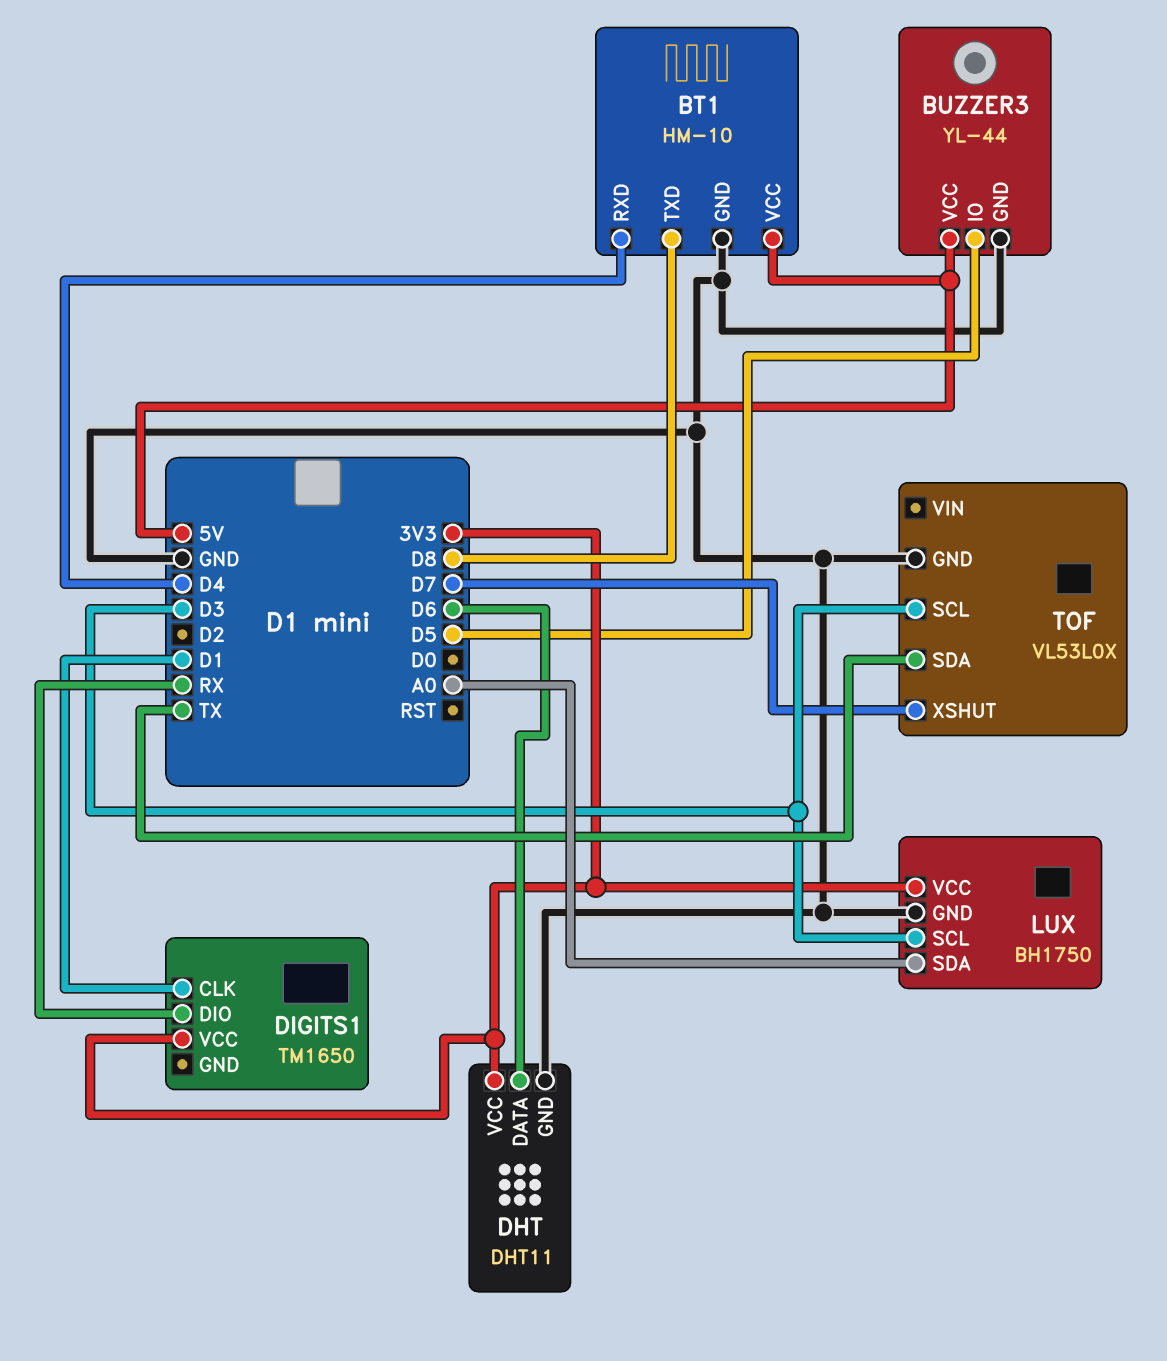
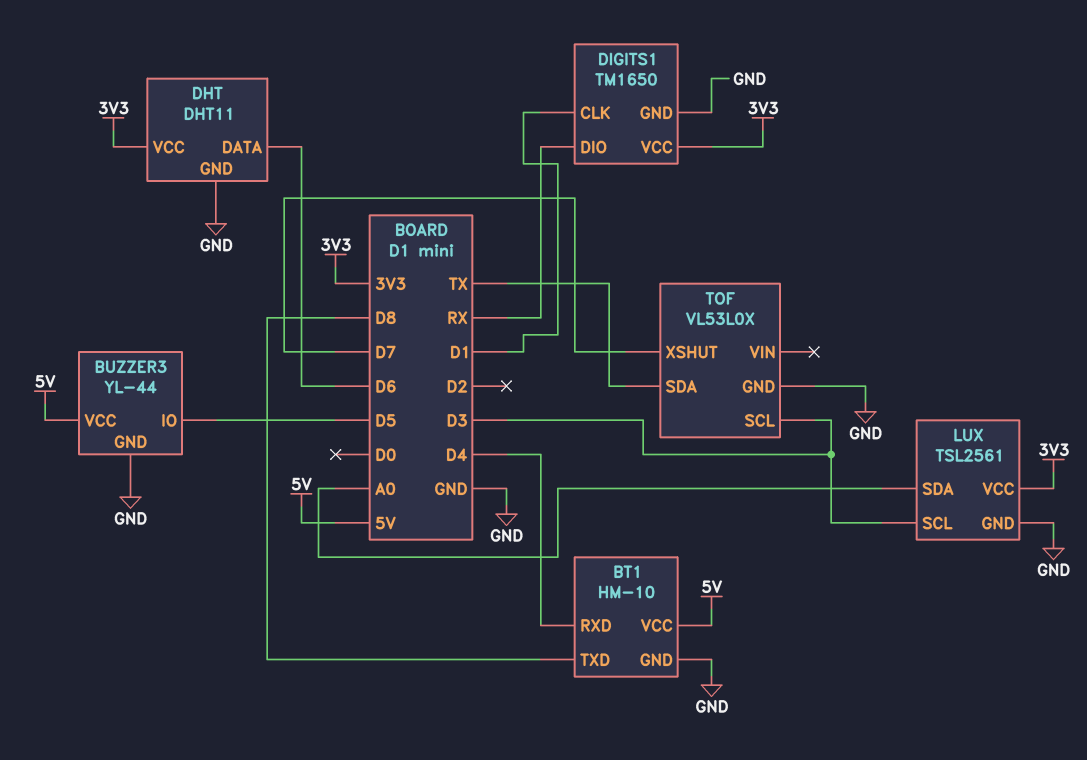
DIGITS1 pin GND: none -> GND
LUX: BH1750 -> TSL2561

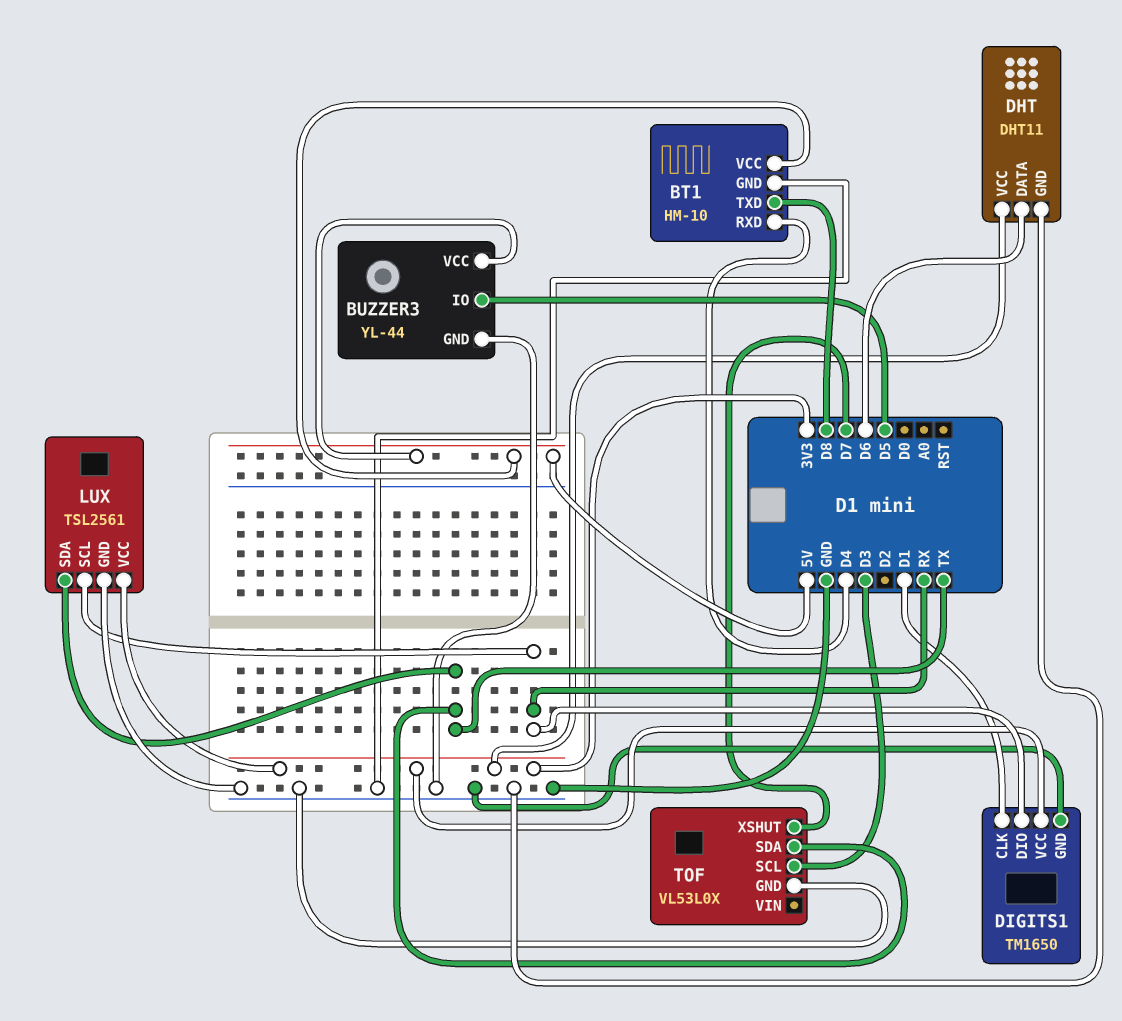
LUX pin SCL: D3 -> RX
LUX pin SDA: A0 -> TX

